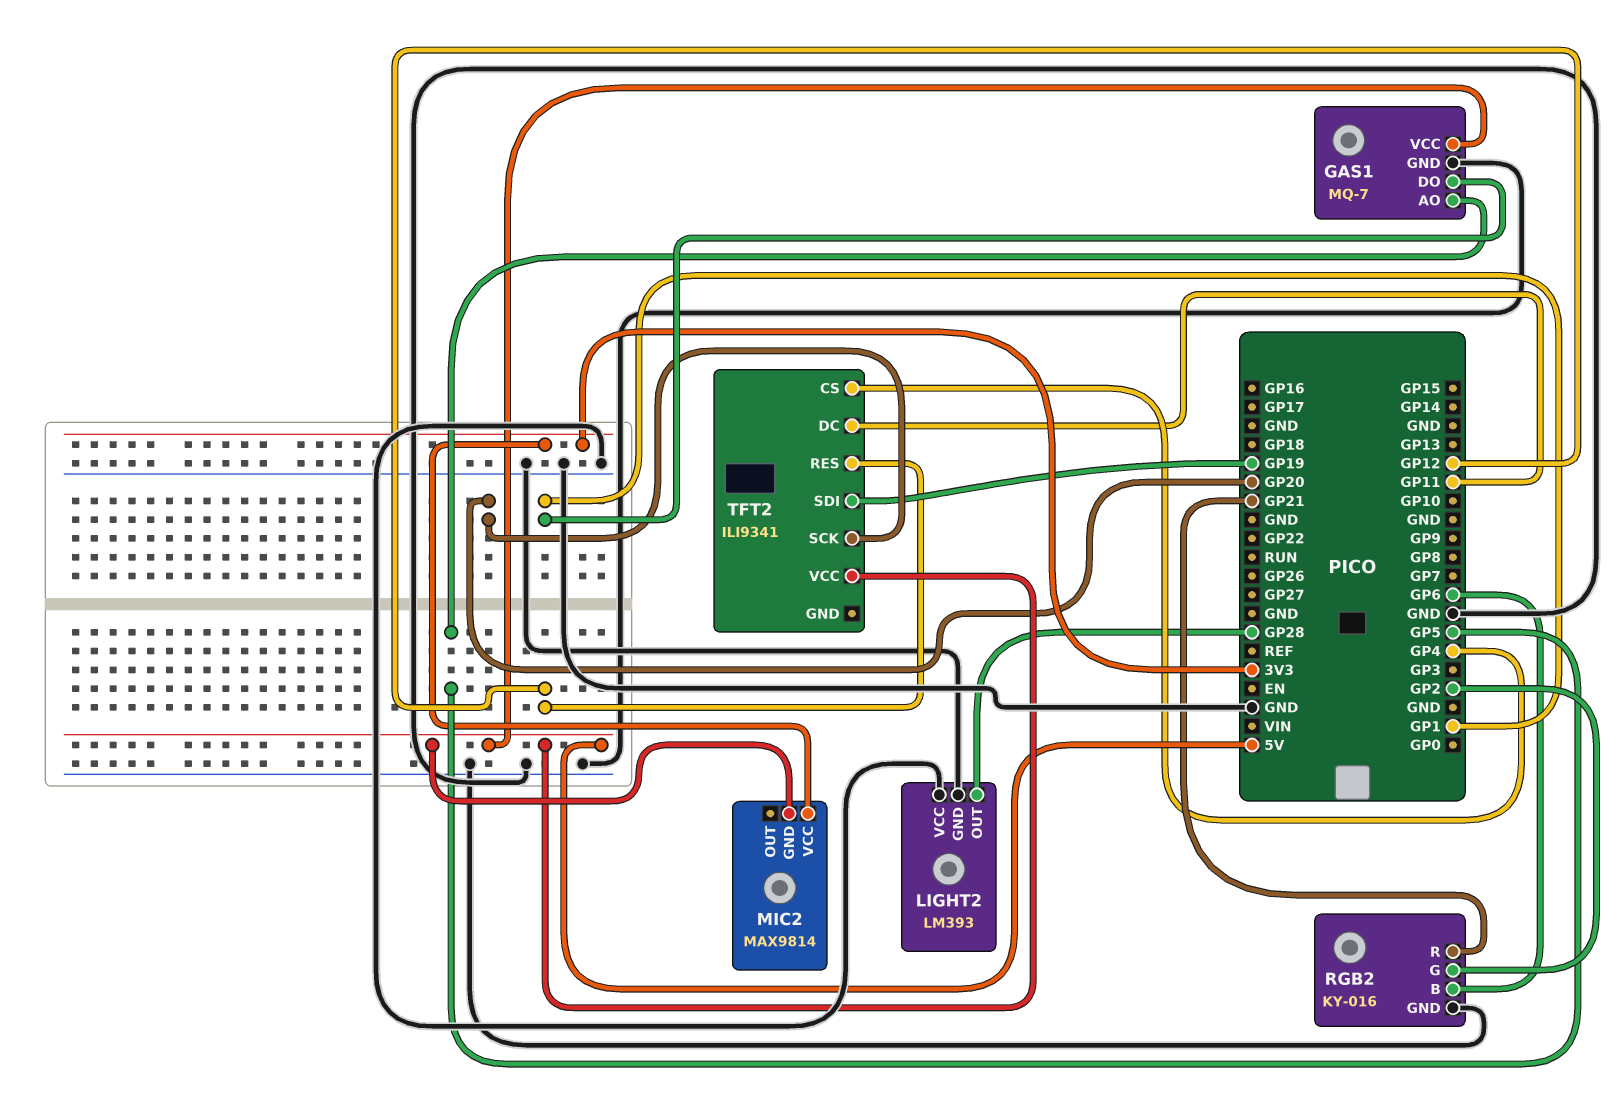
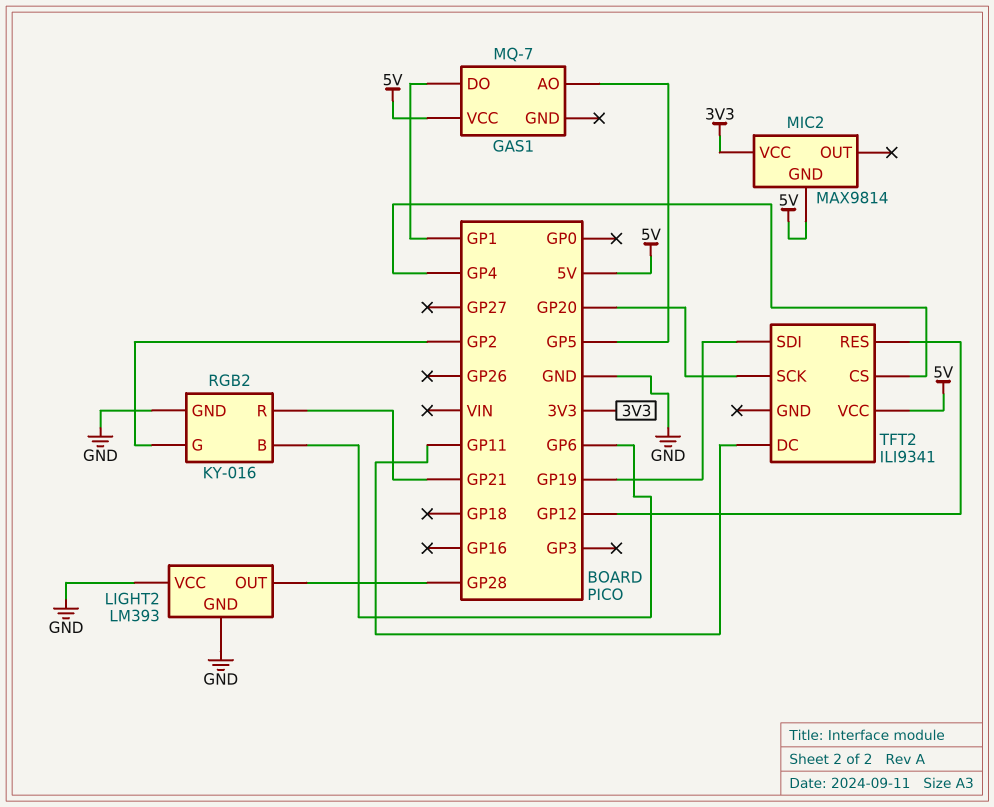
GAS1 pin GND: GND -> none

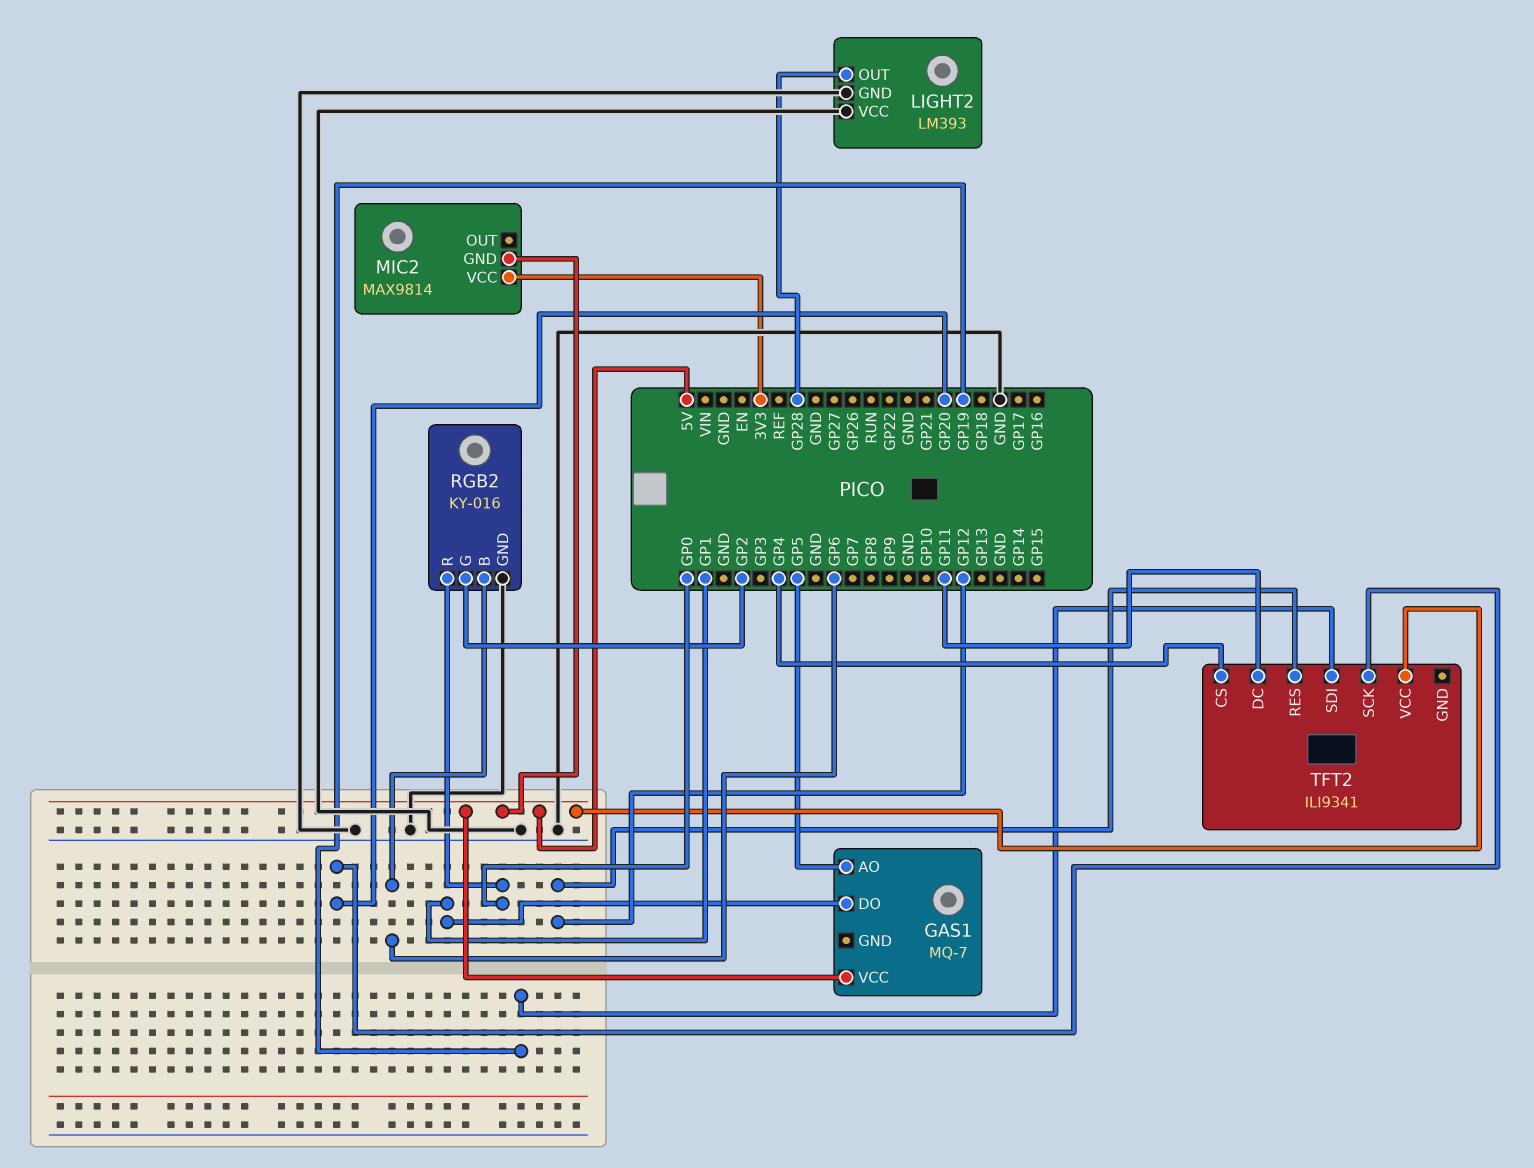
RGB2 pin R: GP21 -> GP0

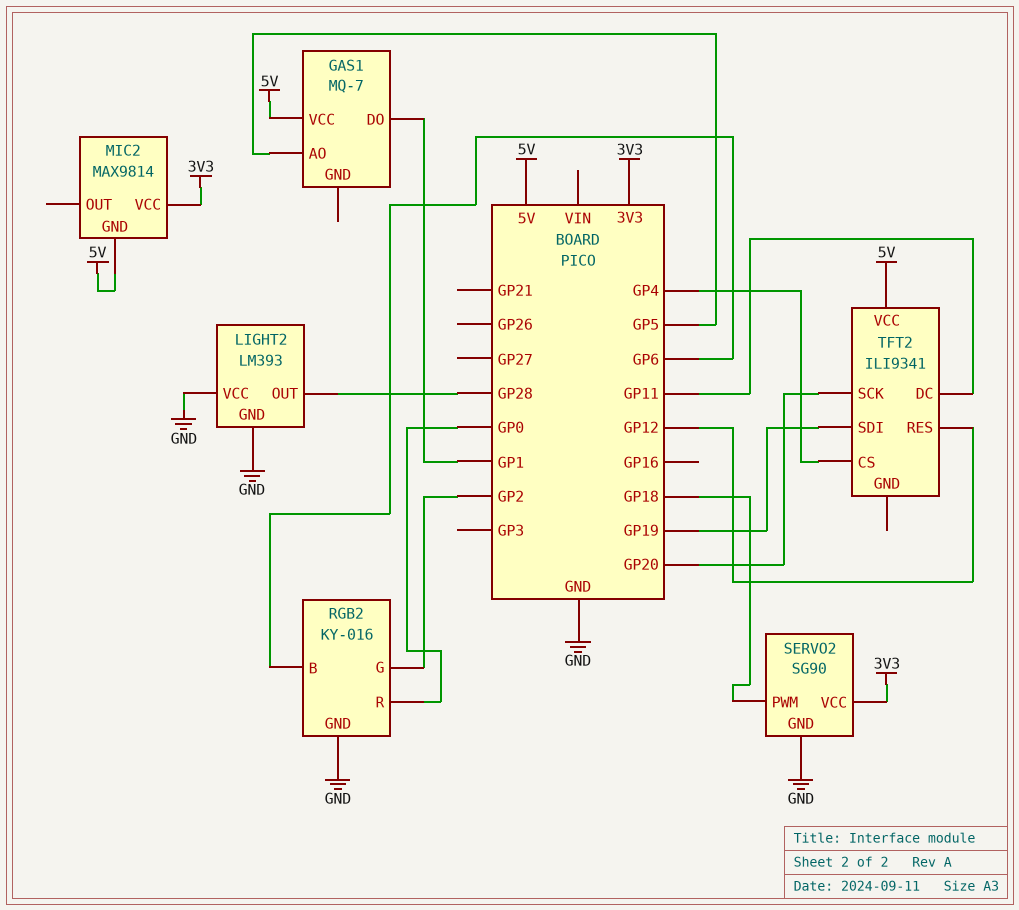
SERVO2: none -> SG90
SERVO2 pin GND: none -> GND
SERVO2 pin PWM: none -> GP18
SERVO2 pin VCC: none -> 3V3

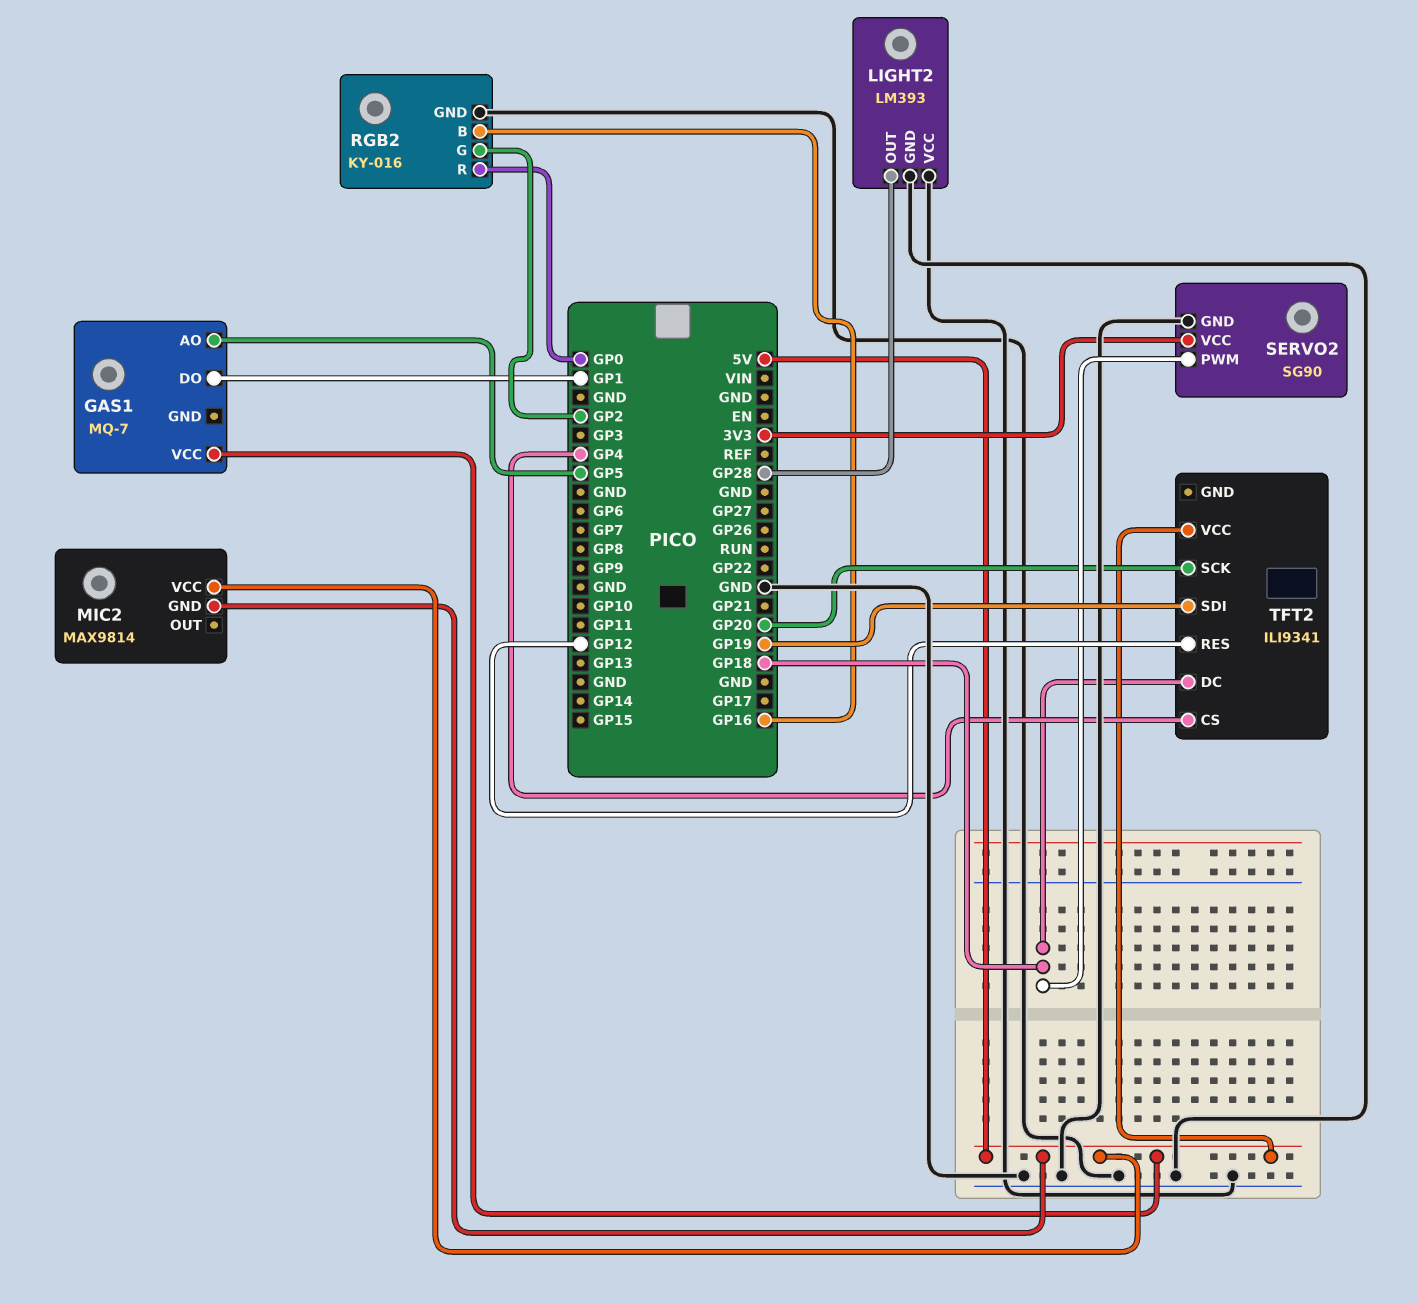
MIC2 pin VCC: 3V3 -> 5V
RGB2 pin B: GP6 -> GP16
TFT2 pin DC: GP11 -> GP18

